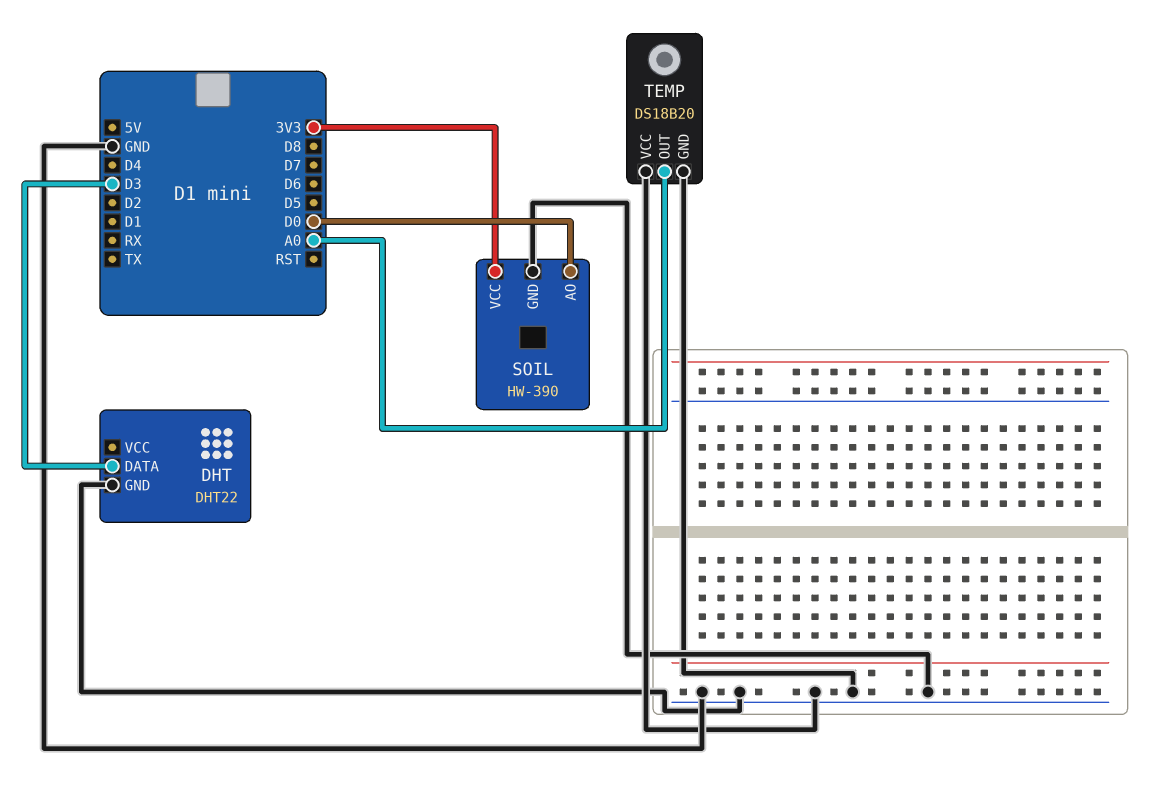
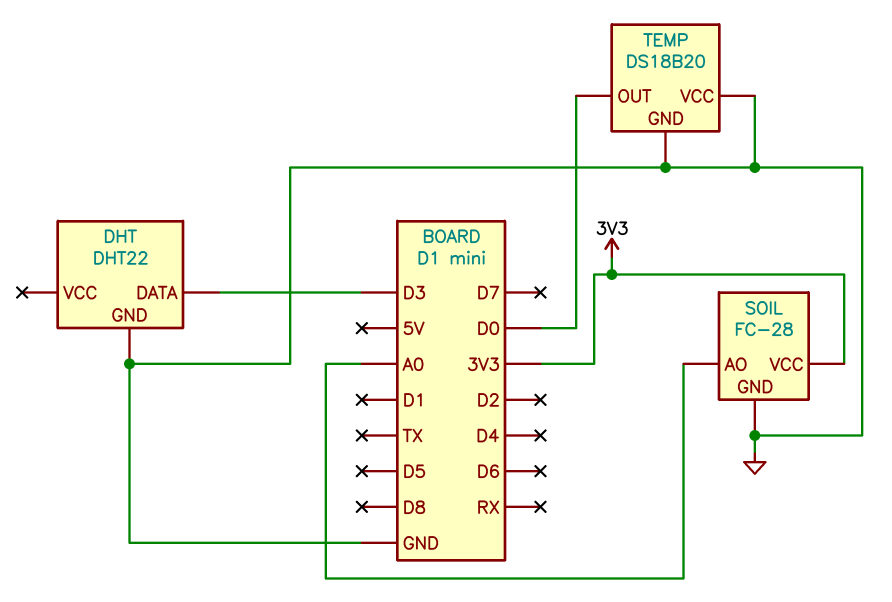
SOIL: HW-390 -> FC-28
SOIL pin AO: D0 -> A0
TEMP pin OUT: A0 -> D0

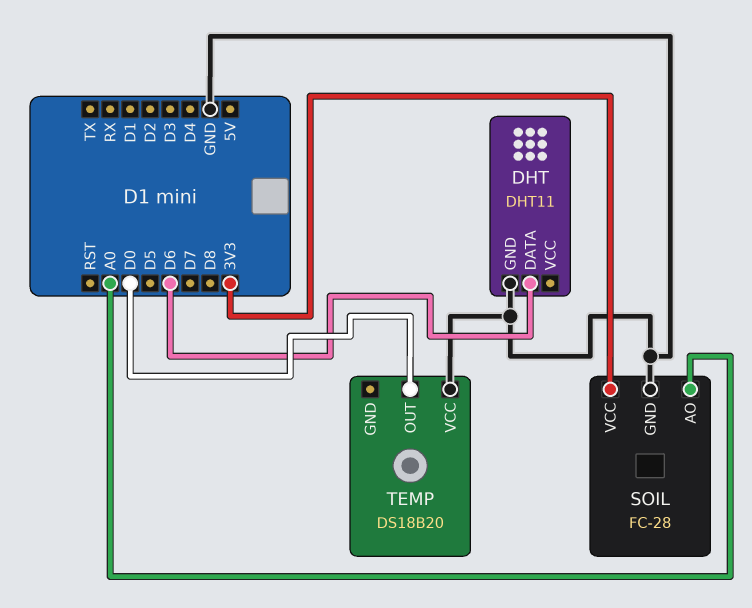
DHT: DHT22 -> DHT11
DHT pin DATA: D3 -> D6
TEMP pin GND: GND -> none

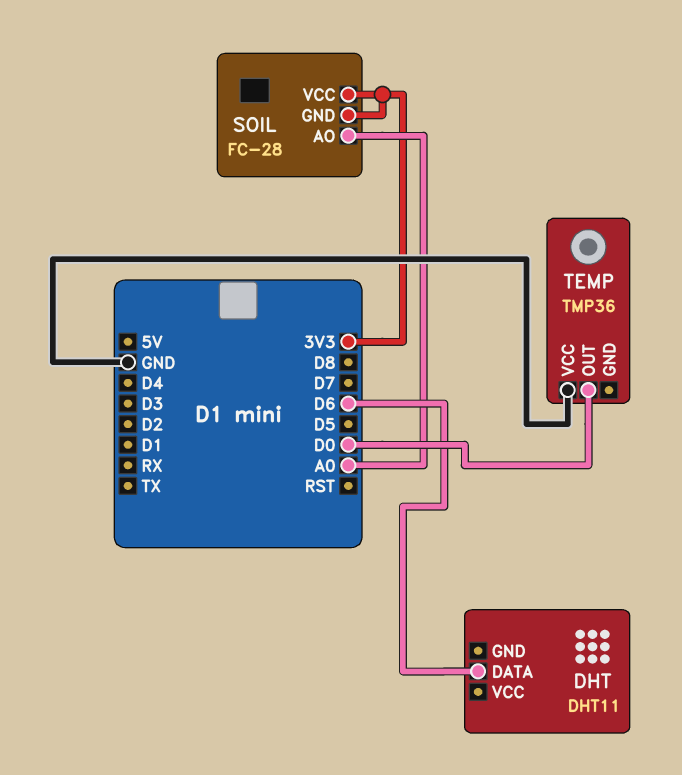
DHT pin GND: GND -> none
SOIL pin GND: GND -> 3V3
TEMP: DS18B20 -> TMP36

